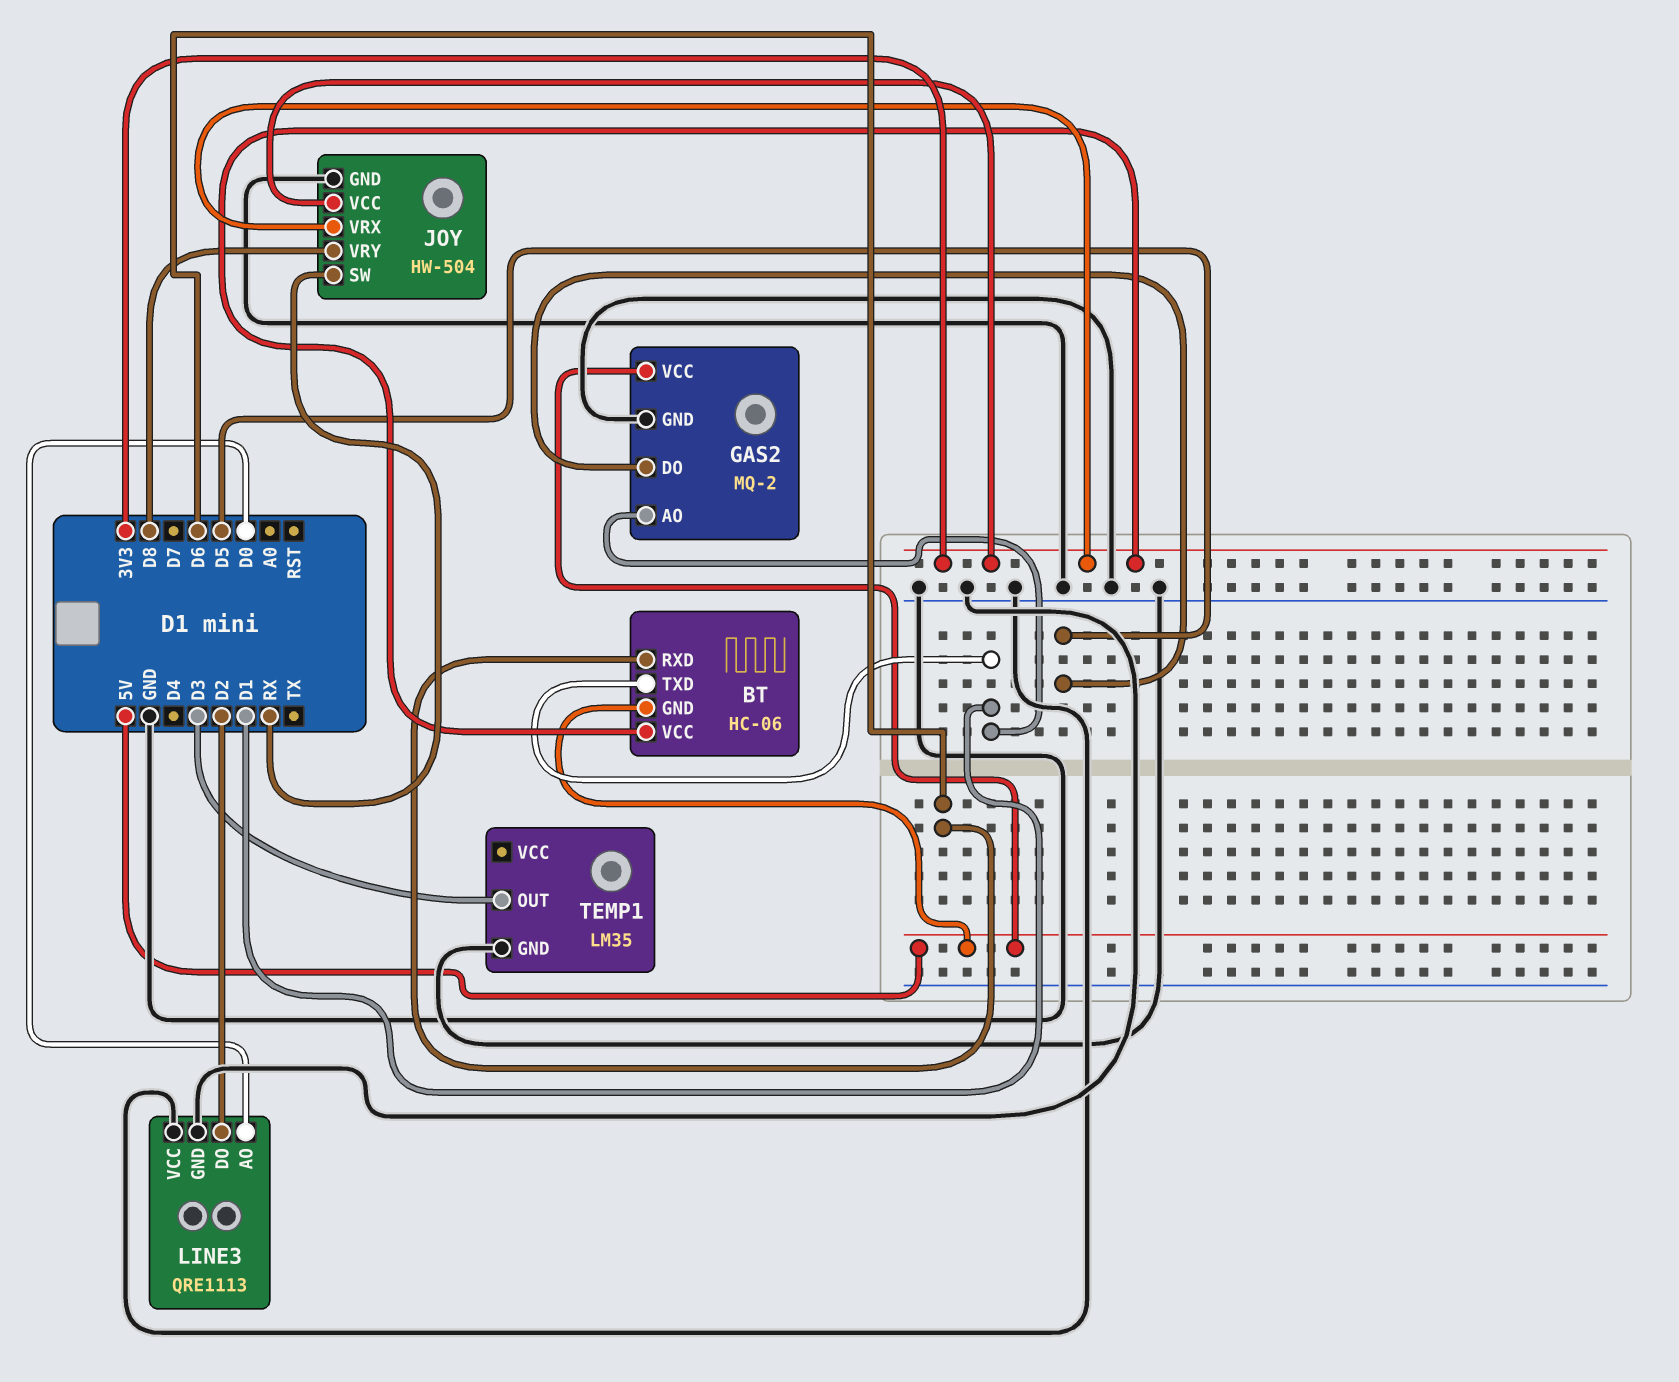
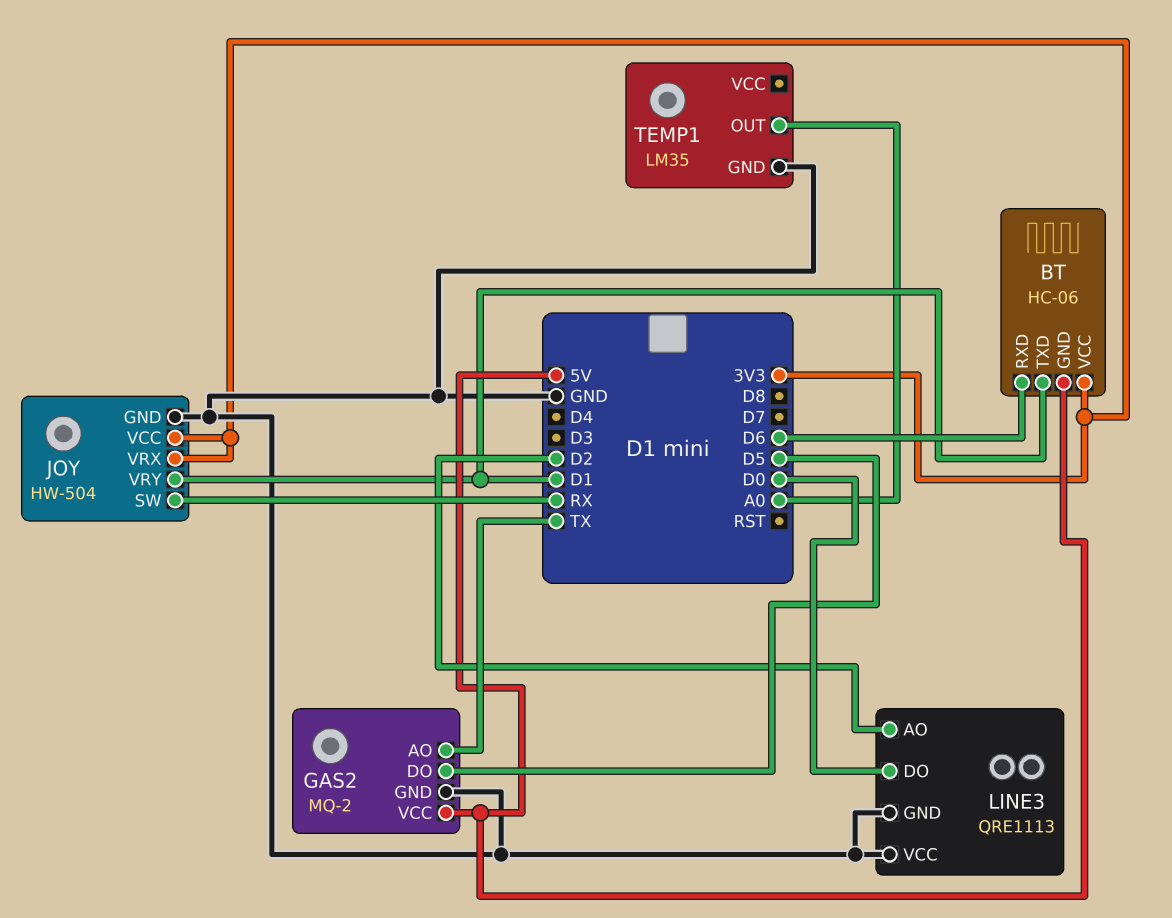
GAS2 pin AO: D1 -> TX
JOY pin VRY: D8 -> D1
LINE3 pin AO: D0 -> D2
LINE3 pin DO: D2 -> D0
TEMP1 pin OUT: D3 -> A0

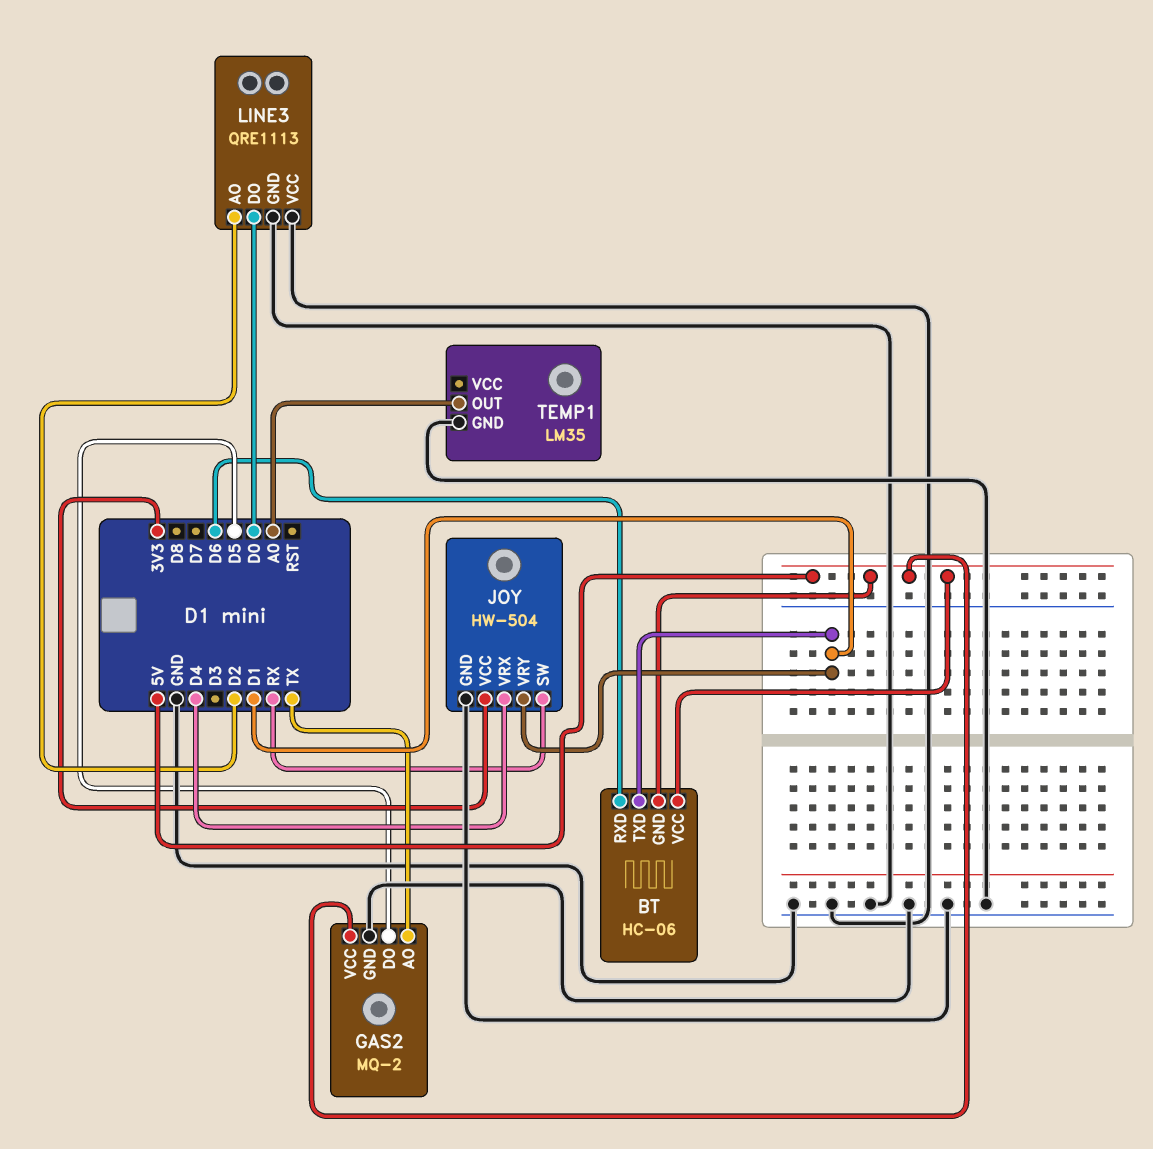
BT pin VCC: 3V3 -> 5V
JOY pin VRX: 3V3 -> D4

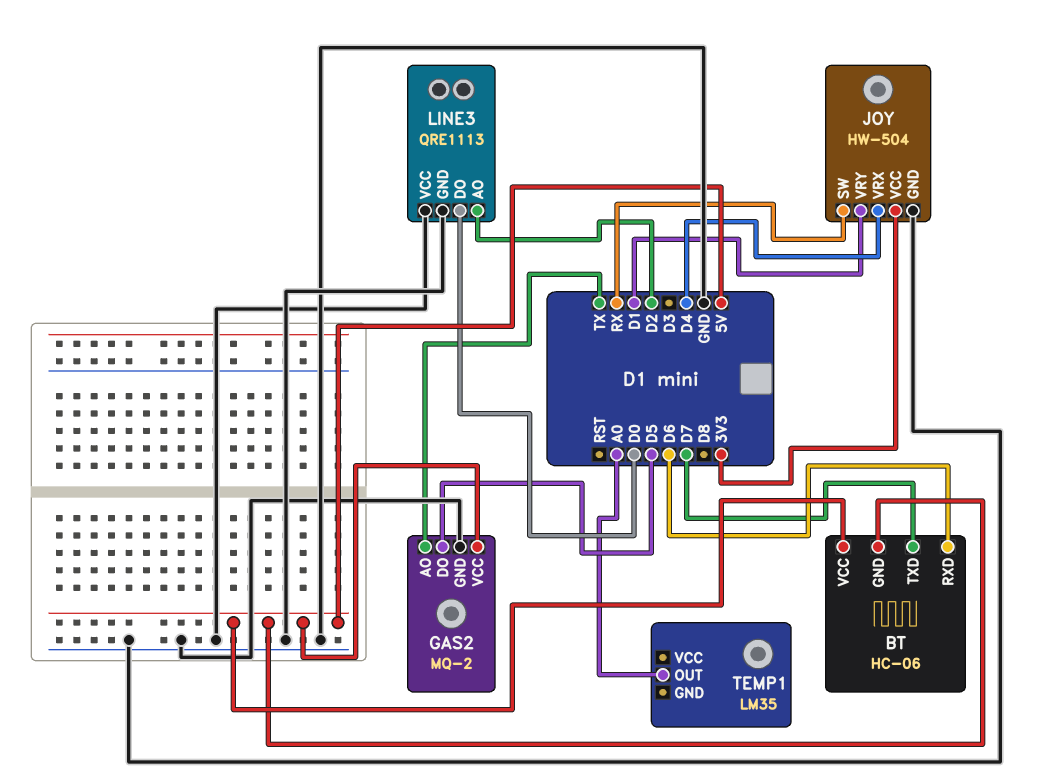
BT pin TXD: D1 -> D7
TEMP1 pin GND: GND -> none

